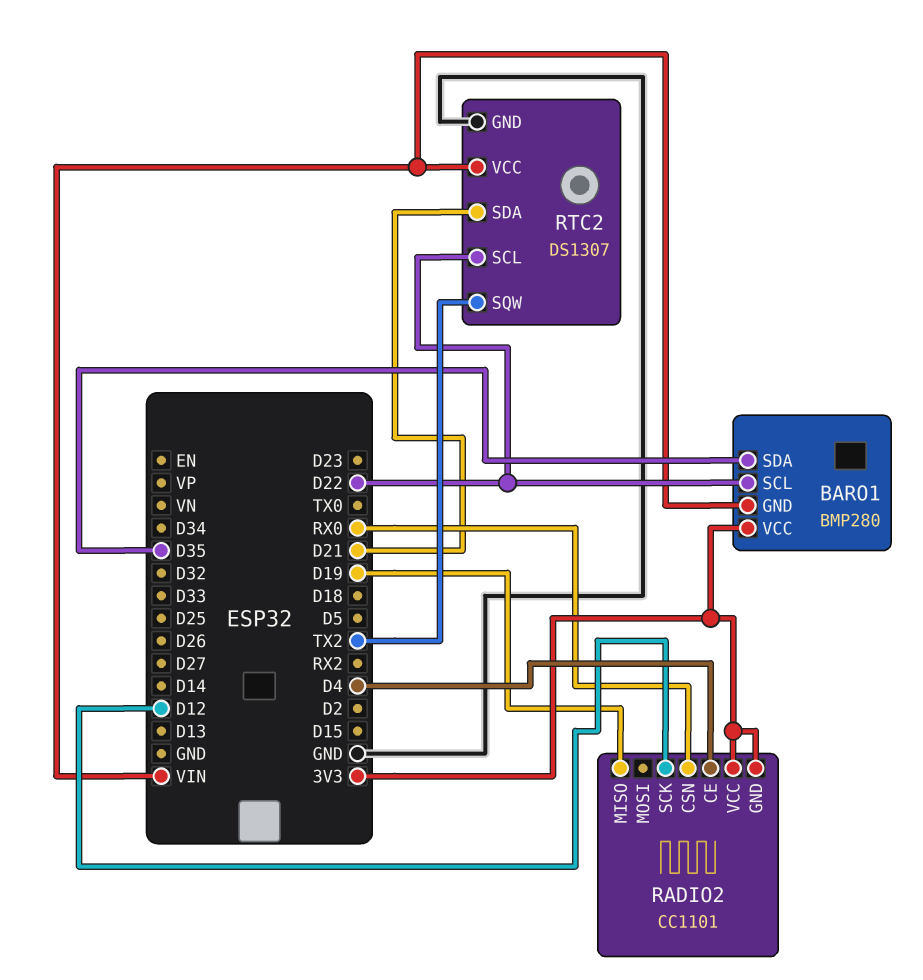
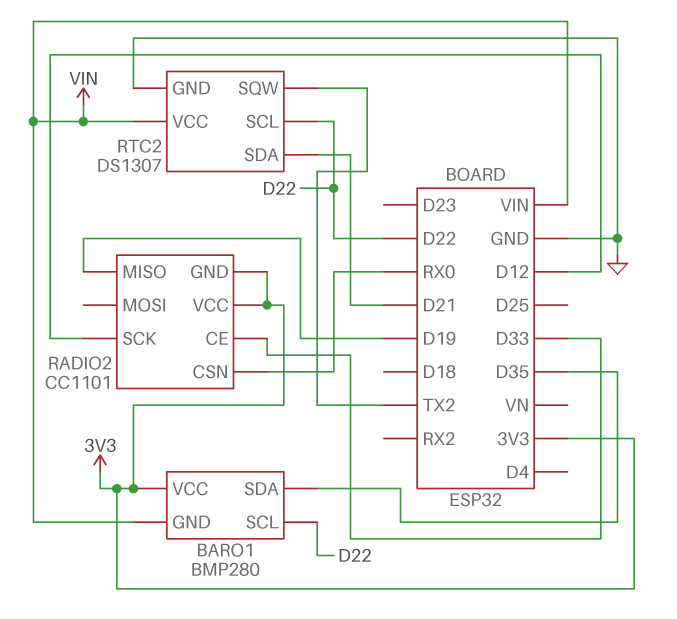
RADIO2 pin CE: D4 -> D33

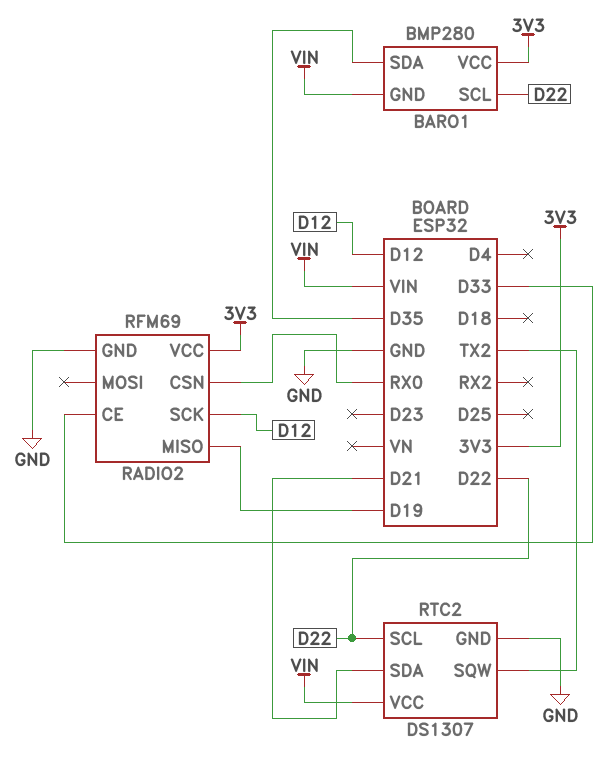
RADIO2: CC1101 -> RFM69
RADIO2 pin GND: 3V3 -> GND

